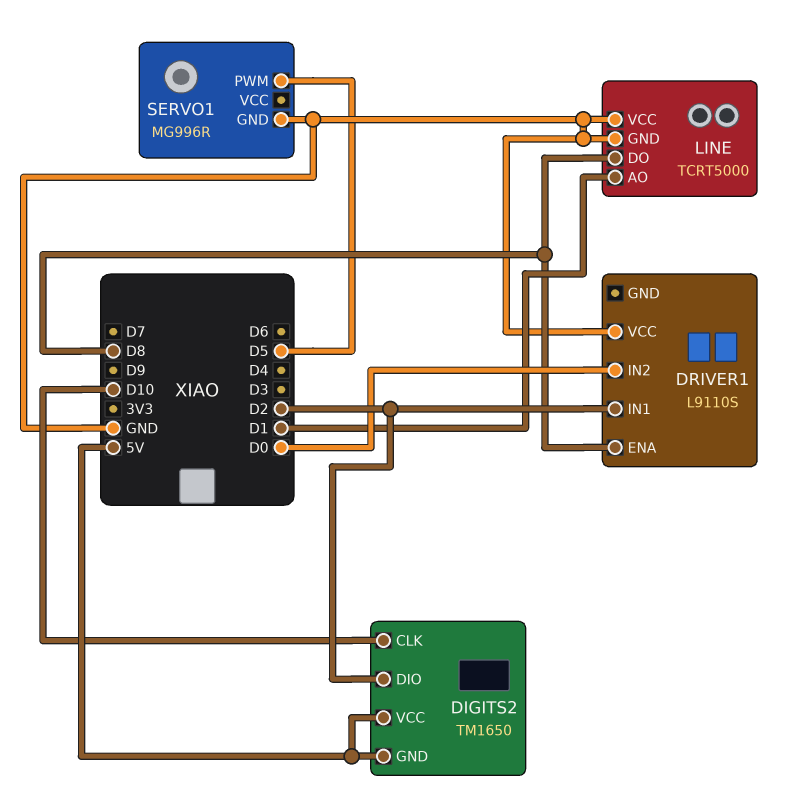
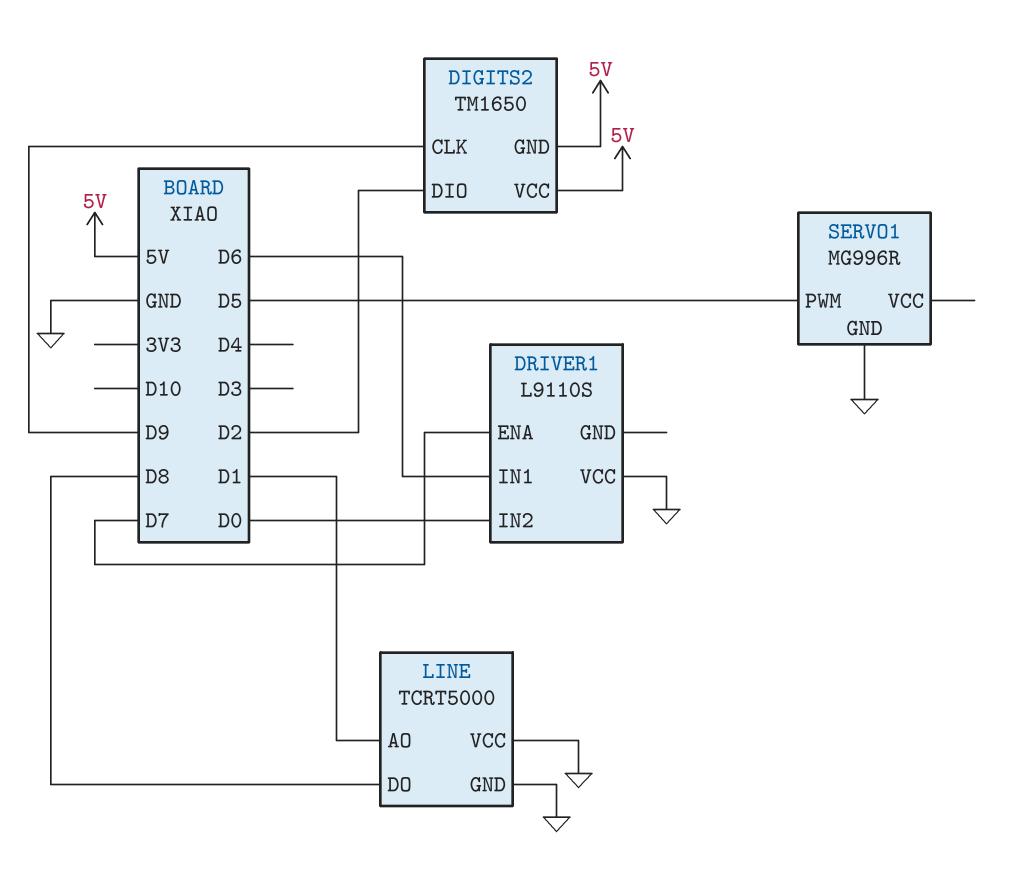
DIGITS2 pin CLK: D10 -> D9
DRIVER1 pin ENA: D8 -> D7
DRIVER1 pin IN1: D2 -> D6

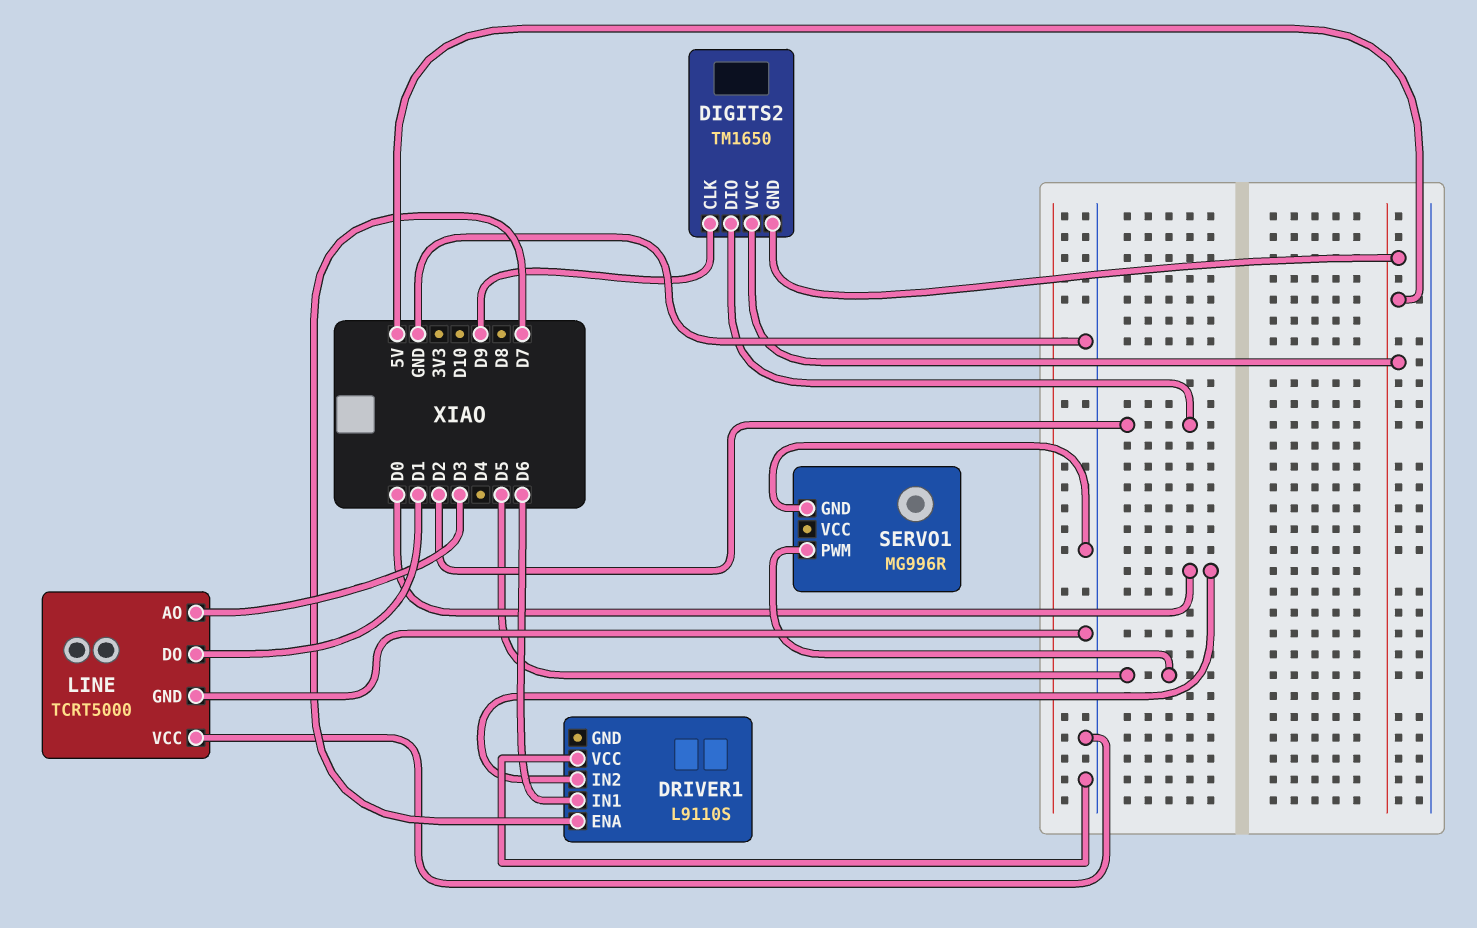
LINE pin AO: D1 -> D3
LINE pin DO: D8 -> D1

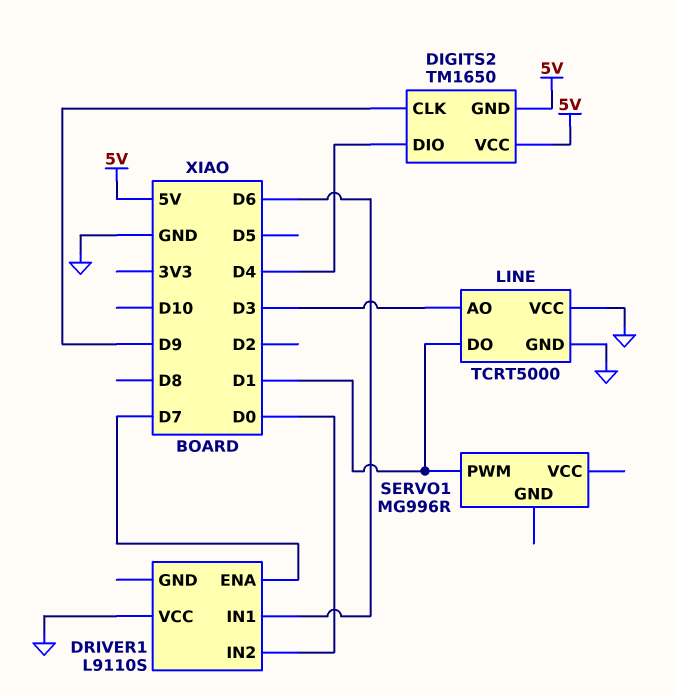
DIGITS2 pin DIO: D2 -> D4
SERVO1 pin GND: GND -> none
SERVO1 pin PWM: D5 -> D1

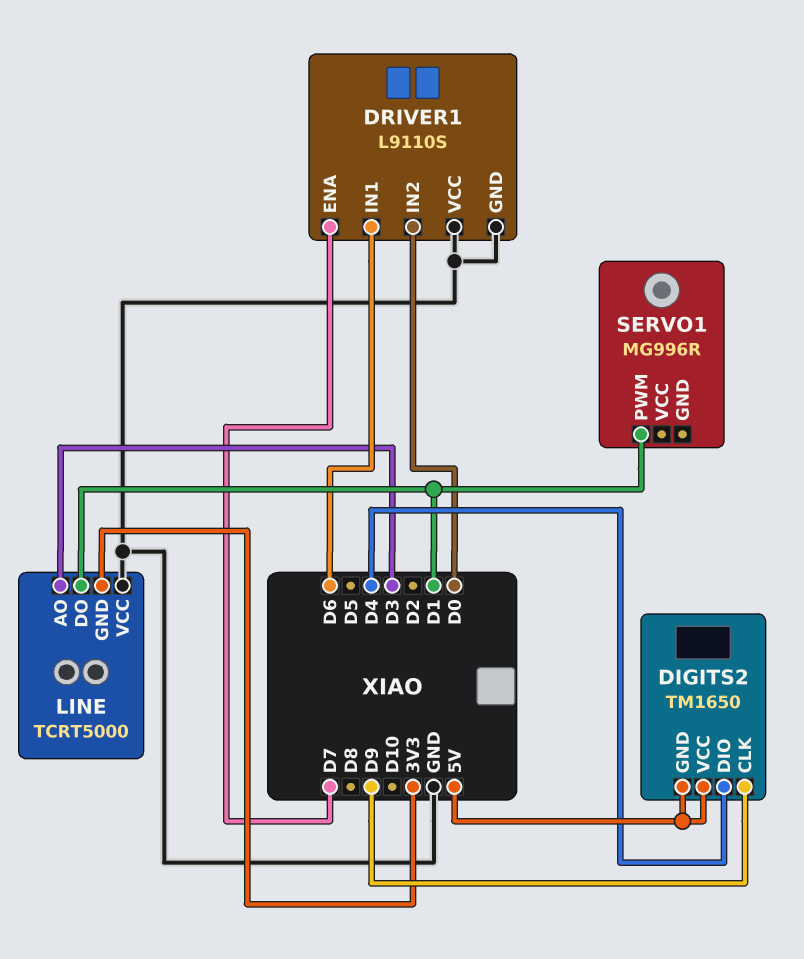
DRIVER1 pin GND: none -> GND
LINE pin GND: GND -> 3V3

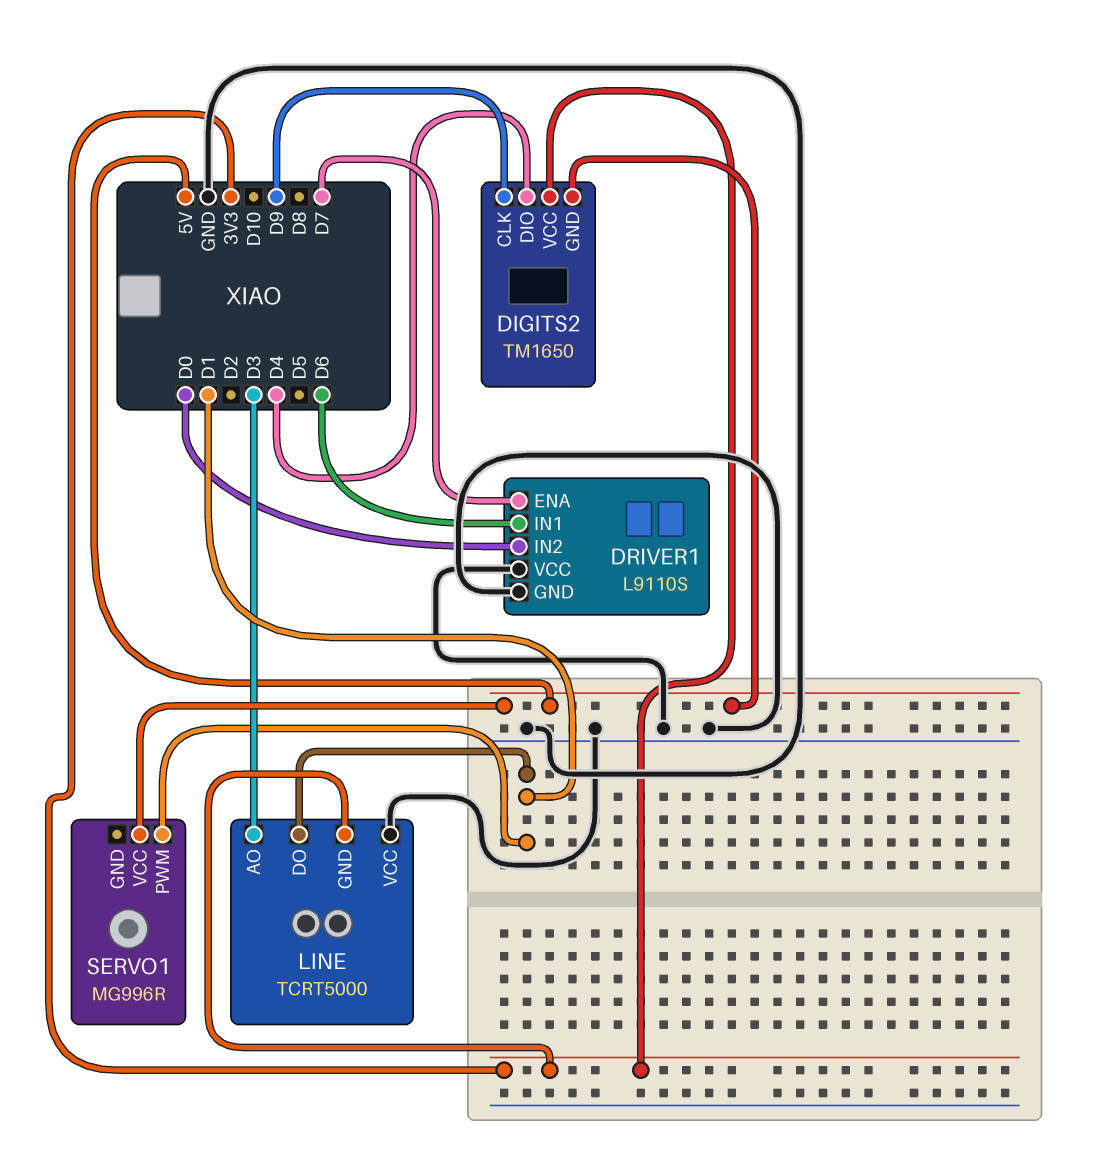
DIGITS2 pin VCC: 5V -> 3V3
SERVO1 pin VCC: none -> 5V

